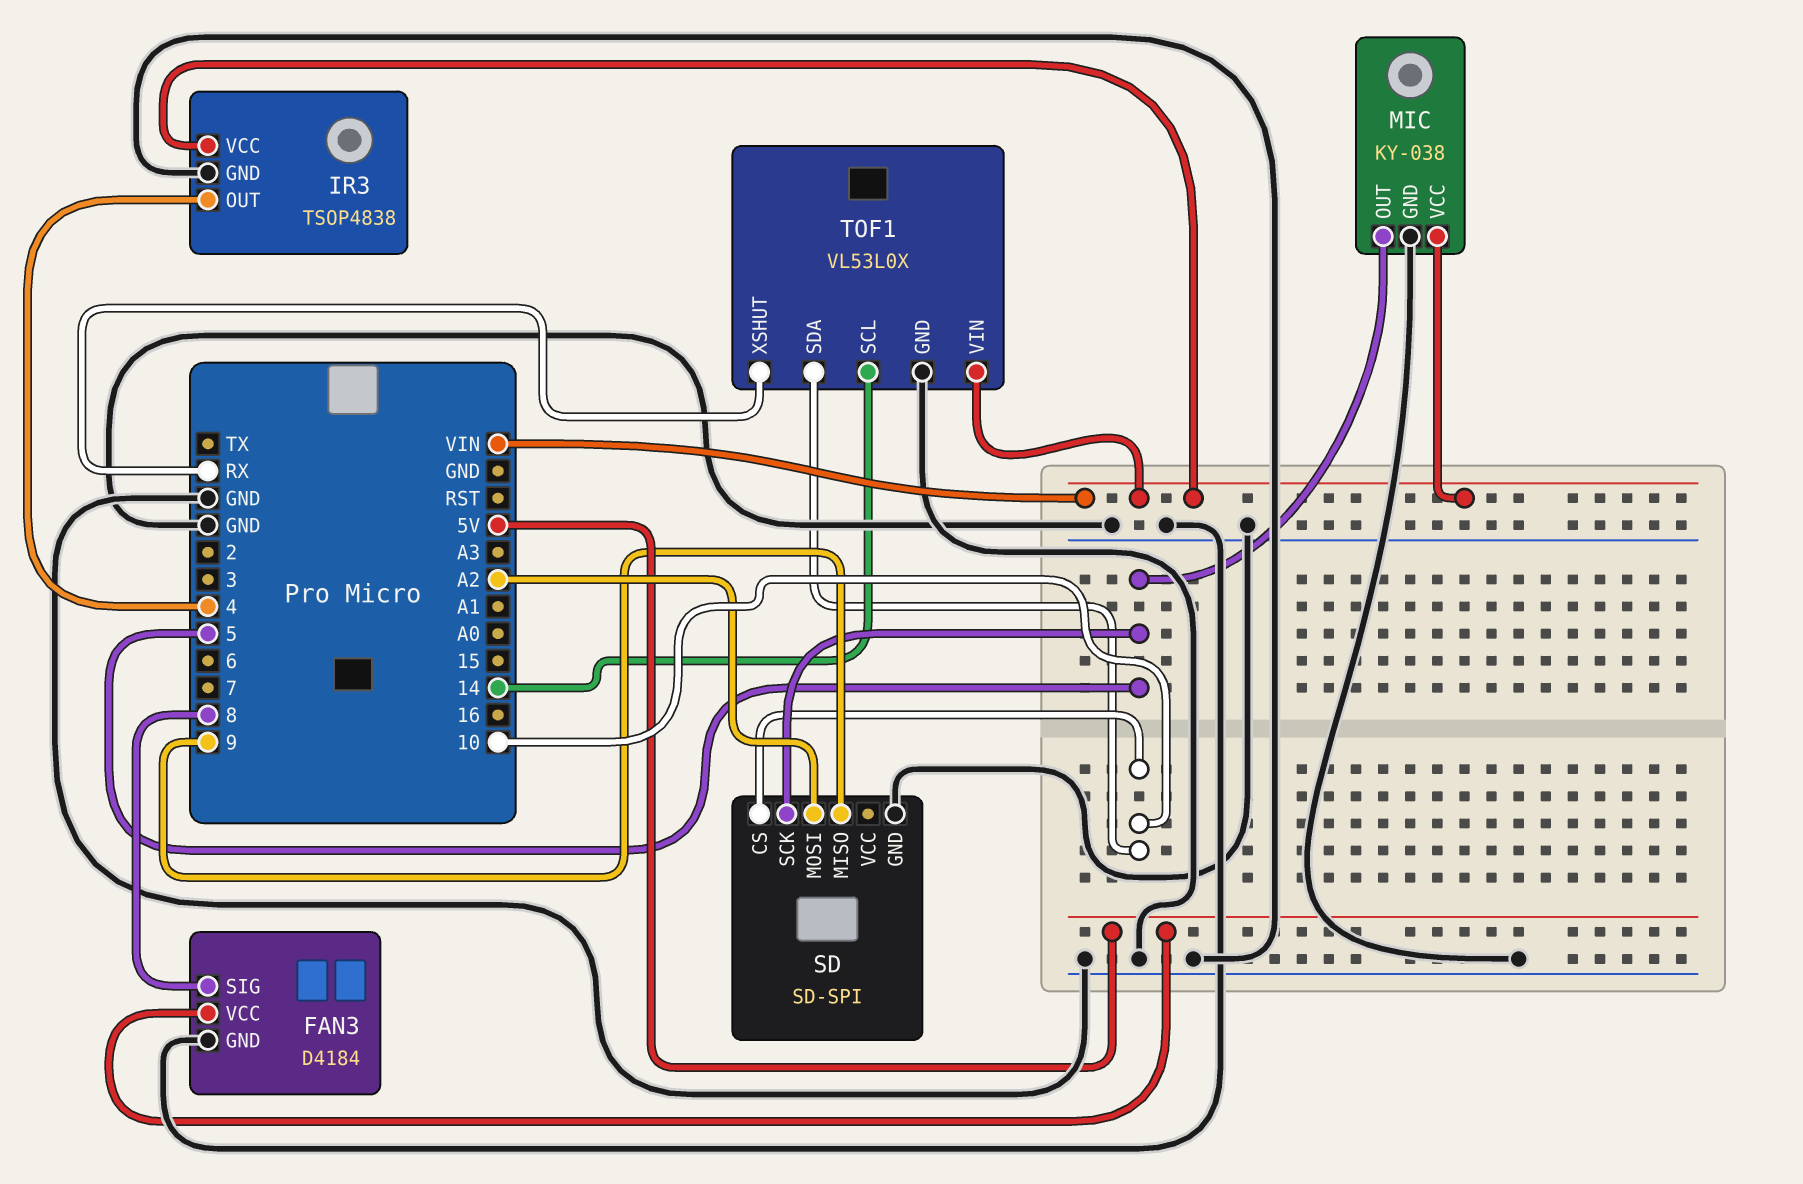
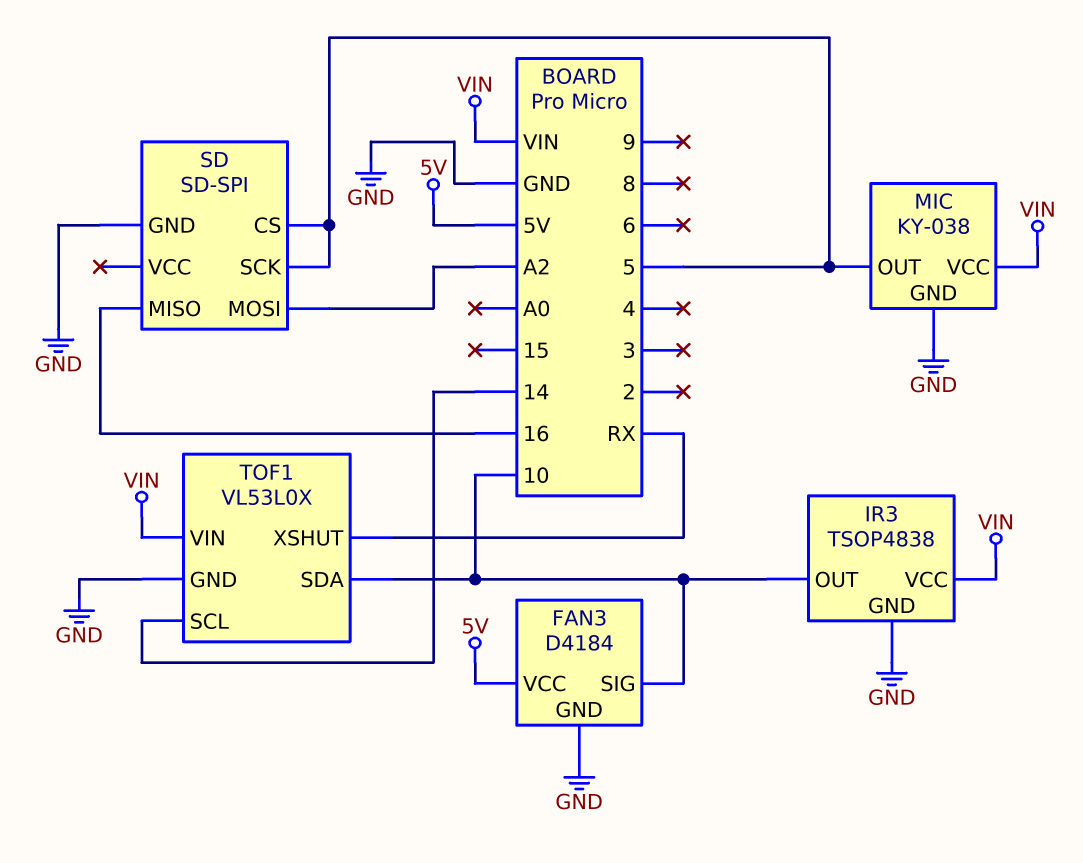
FAN3 pin SIG: 8 -> 10
IR3 pin OUT: 4 -> 10
SD pin CS: 10 -> 5
SD pin MISO: 9 -> 16

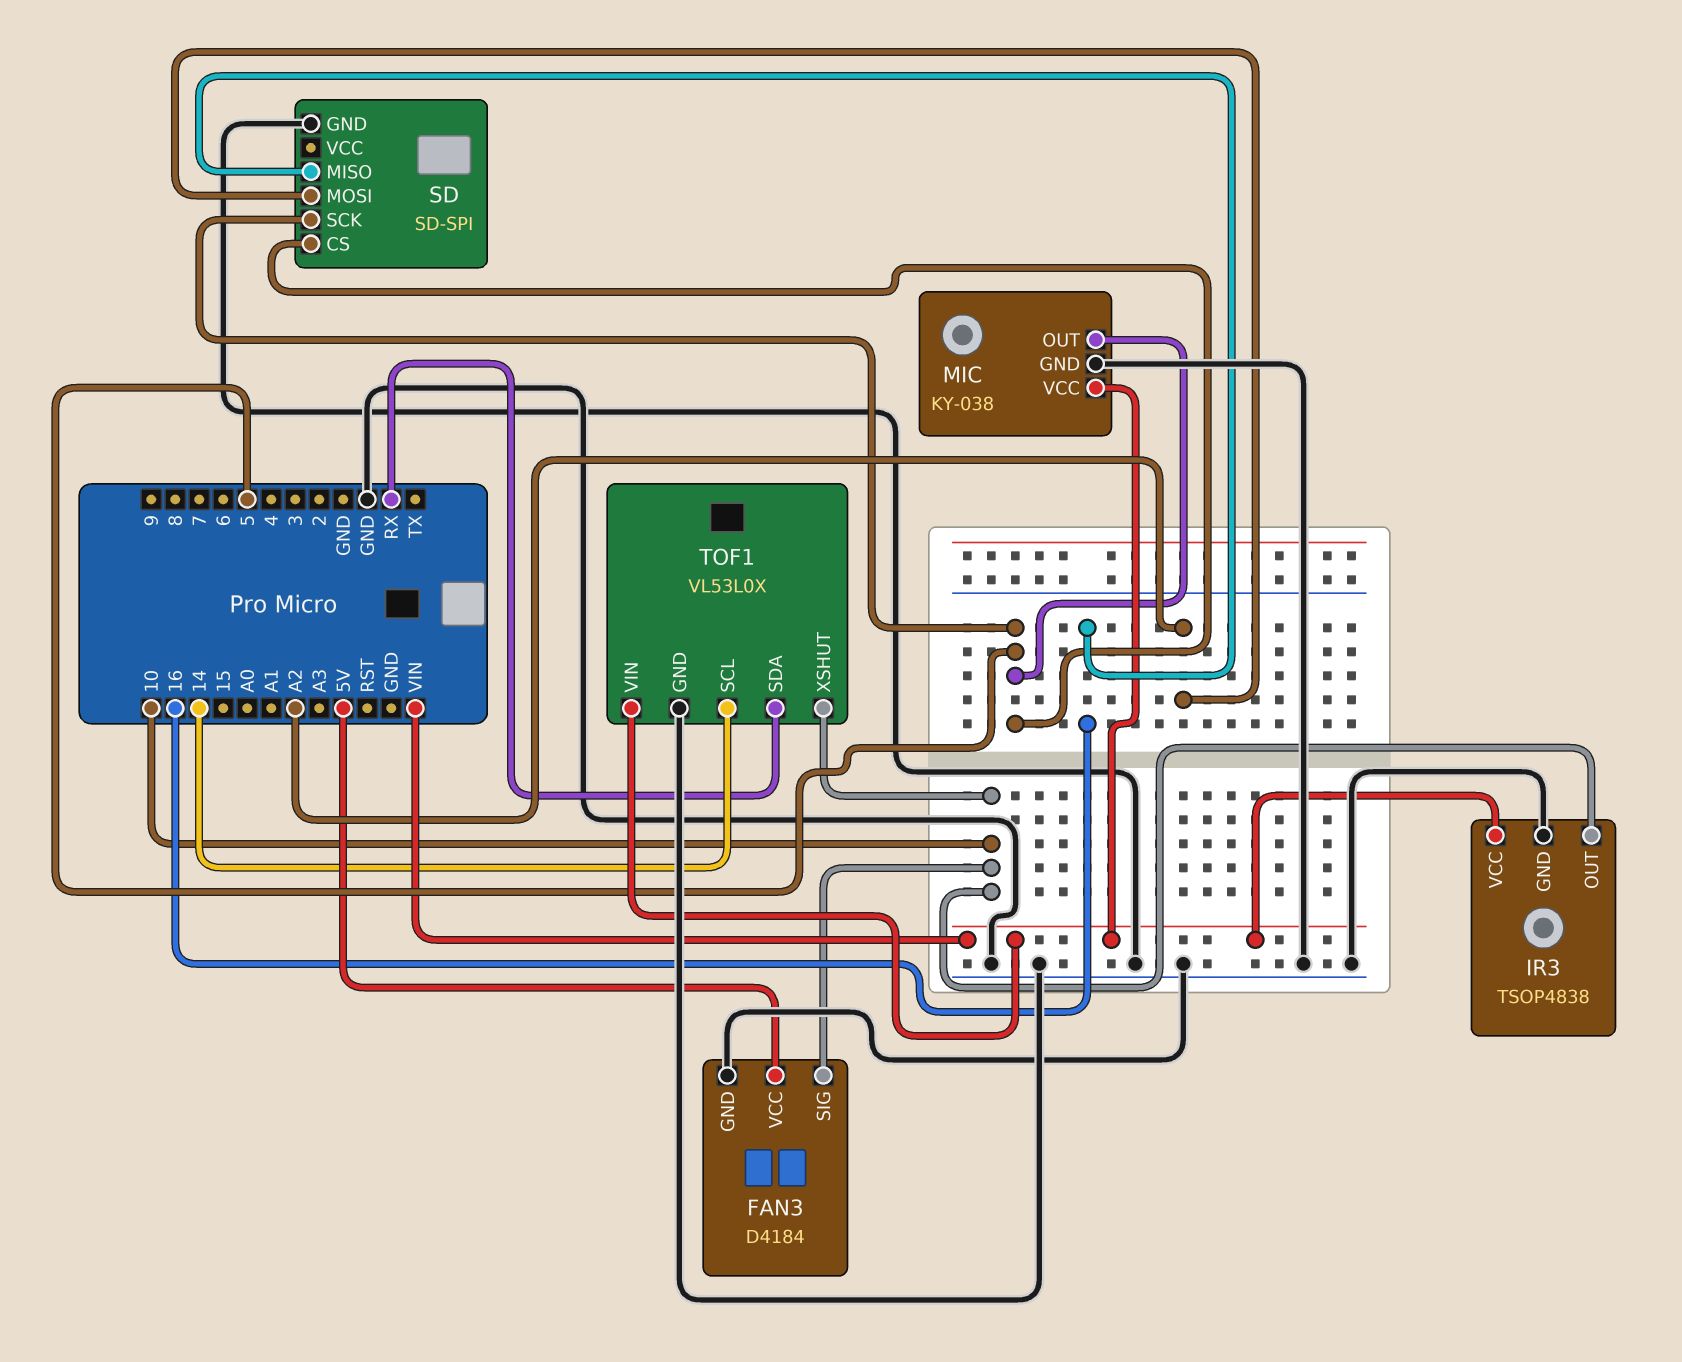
TOF1 pin SDA: 10 -> RX
TOF1 pin XSHUT: RX -> 10

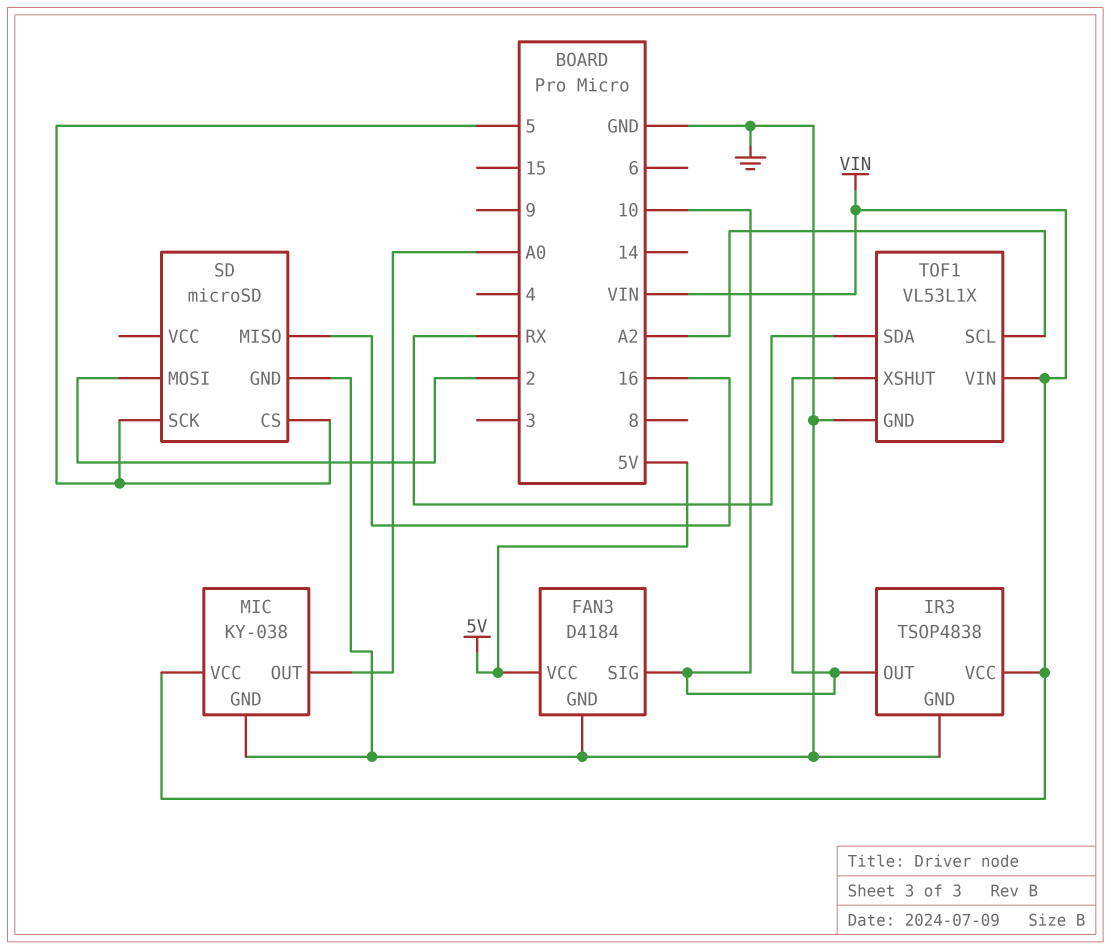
MIC pin OUT: 5 -> A0
SD: SD-SPI -> microSD
SD pin MOSI: A2 -> 2
TOF1: VL53L0X -> VL53L1X
TOF1 pin SCL: 14 -> A2

